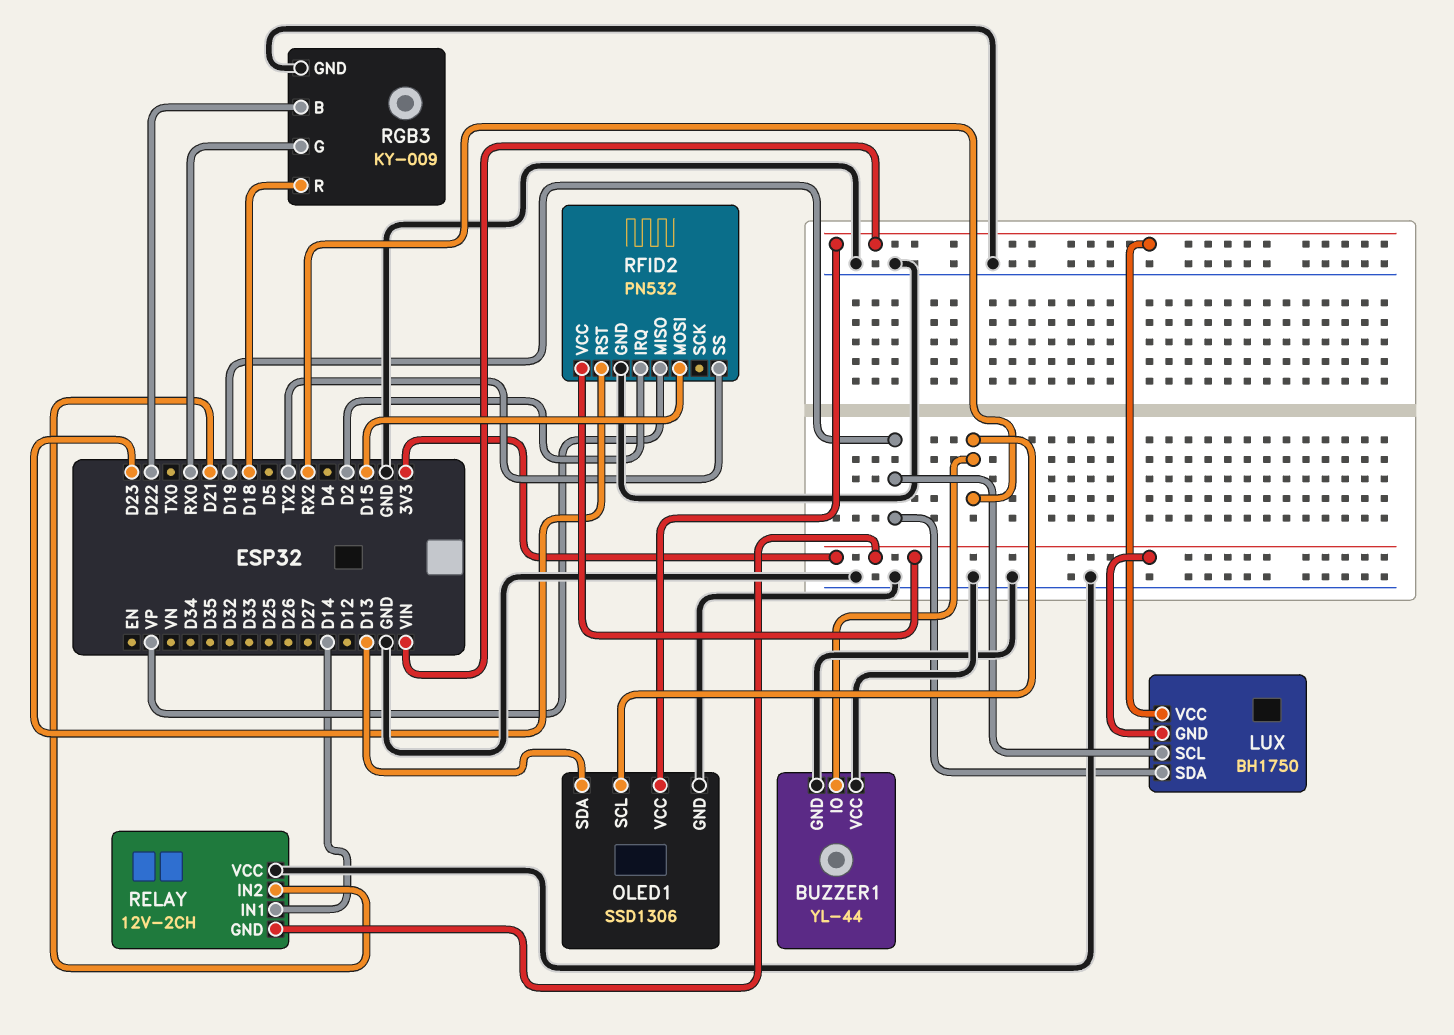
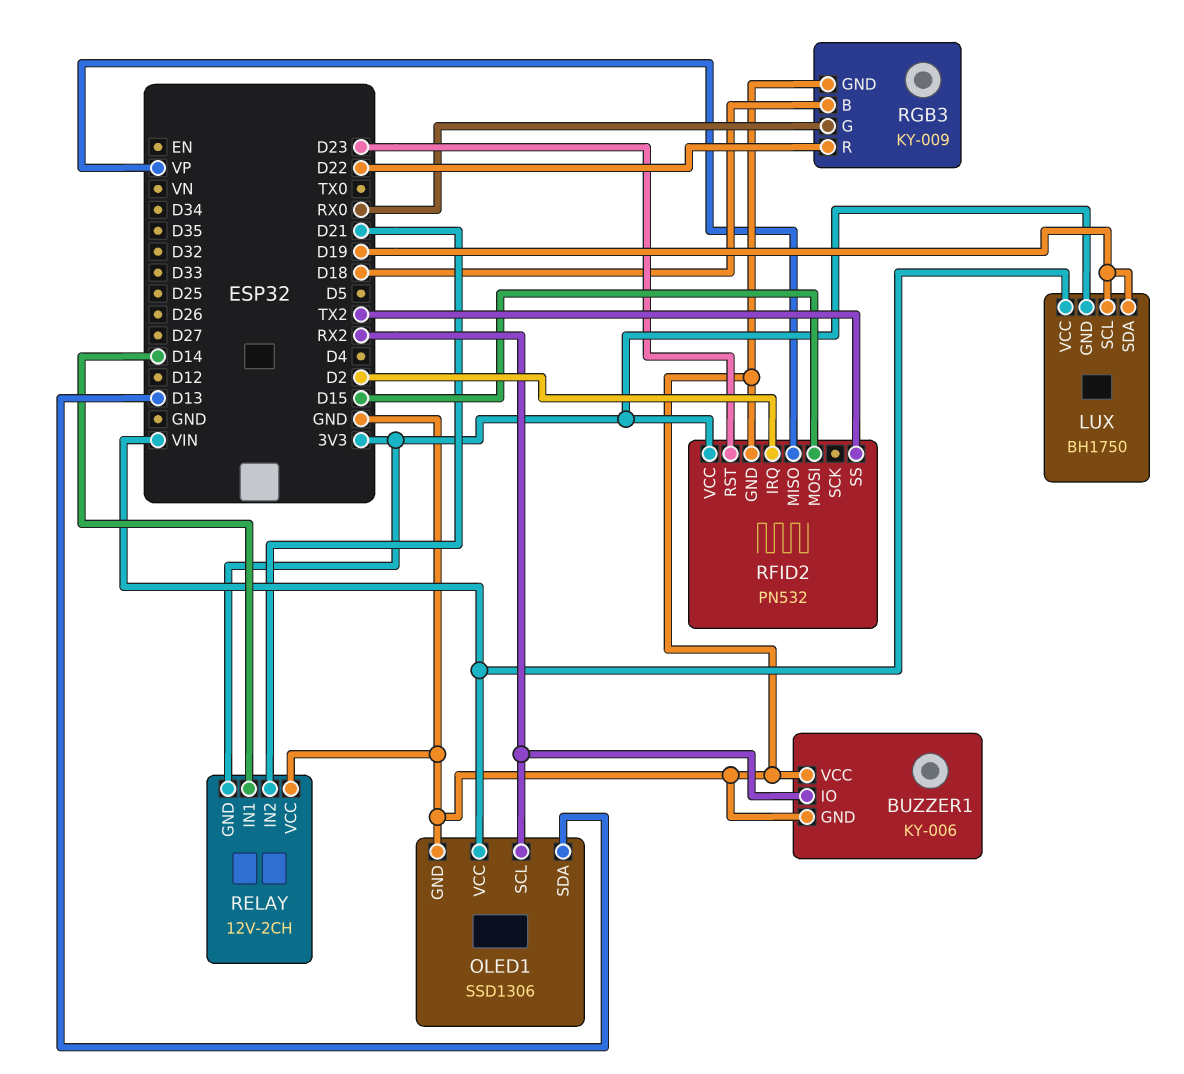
BUZZER1: YL-44 -> KY-006
RGB3 pin B: D22 -> D18
RGB3 pin R: D18 -> D22

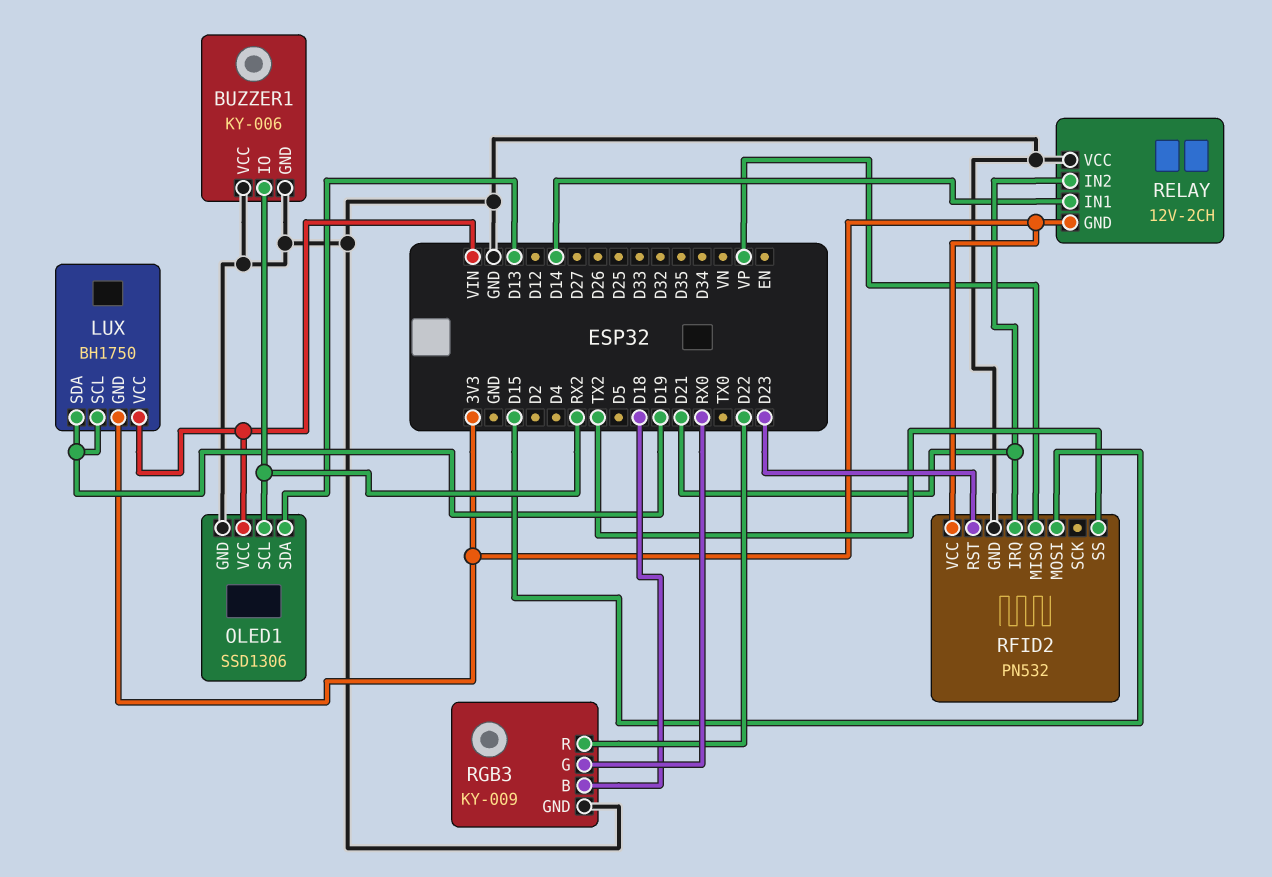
RFID2 pin IRQ: D2 -> D21

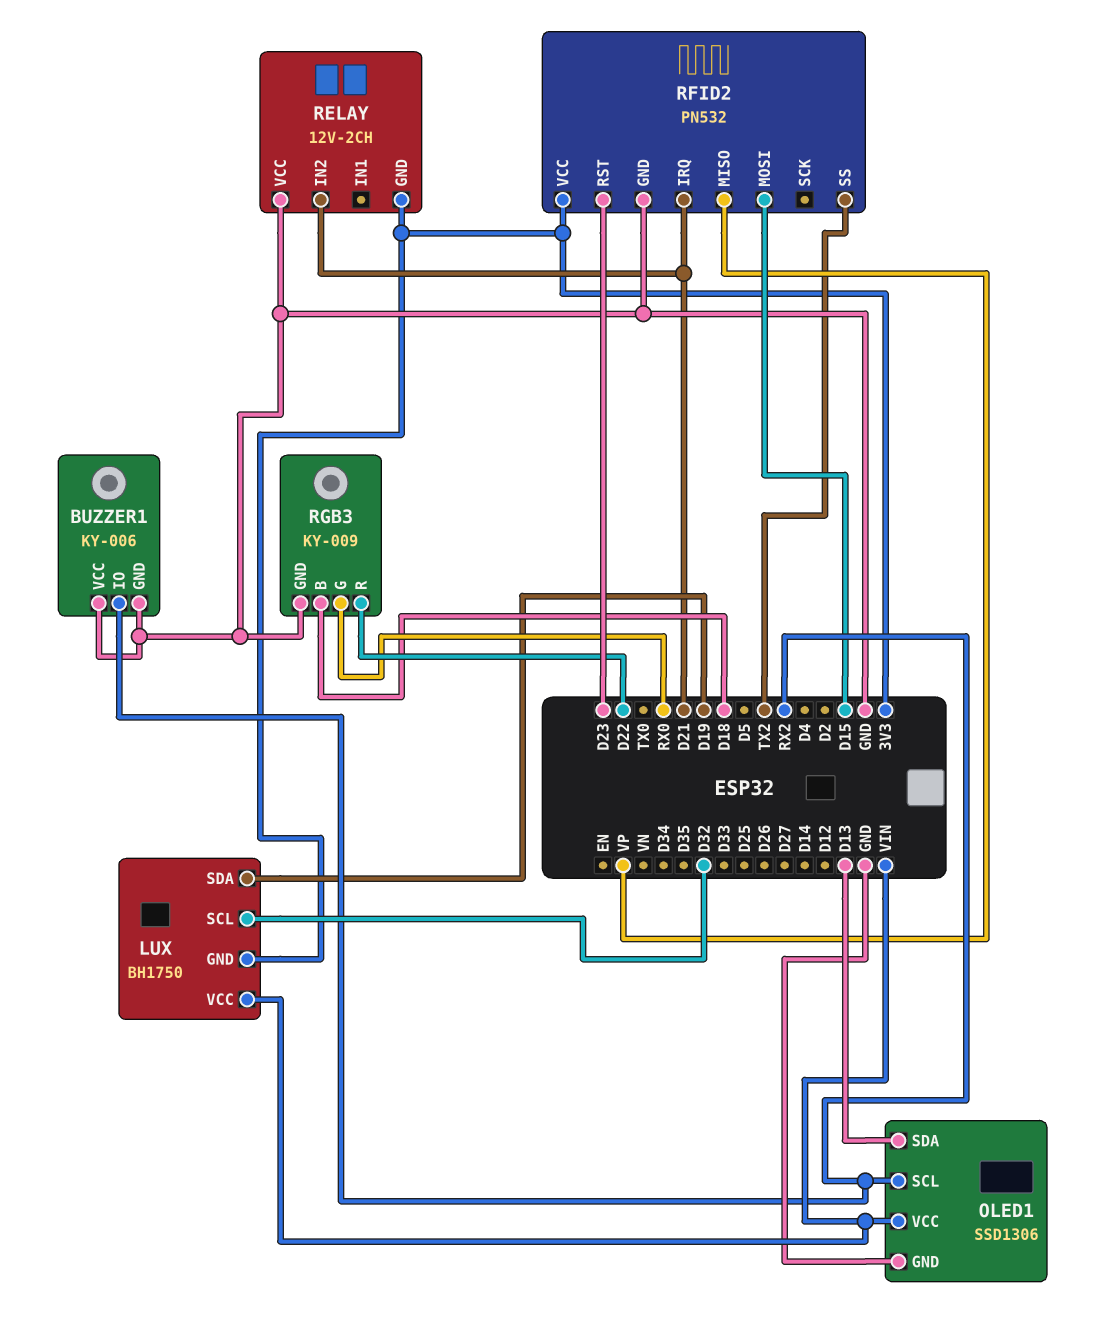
LUX pin SCL: D19 -> D32
RELAY pin IN1: D14 -> none

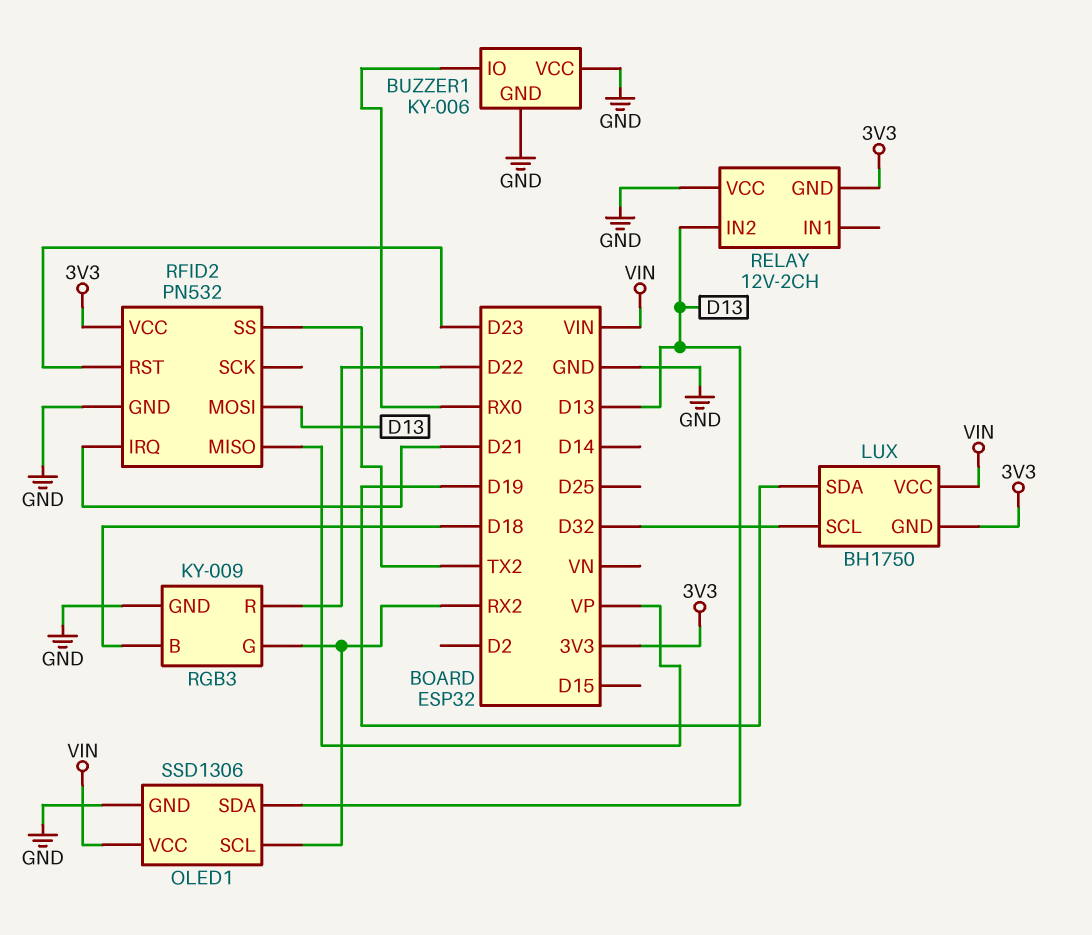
BUZZER1 pin IO: RX2 -> RX0
RELAY pin IN2: D21 -> D13
RFID2 pin MOSI: D15 -> D13
RGB3 pin G: RX0 -> RX2

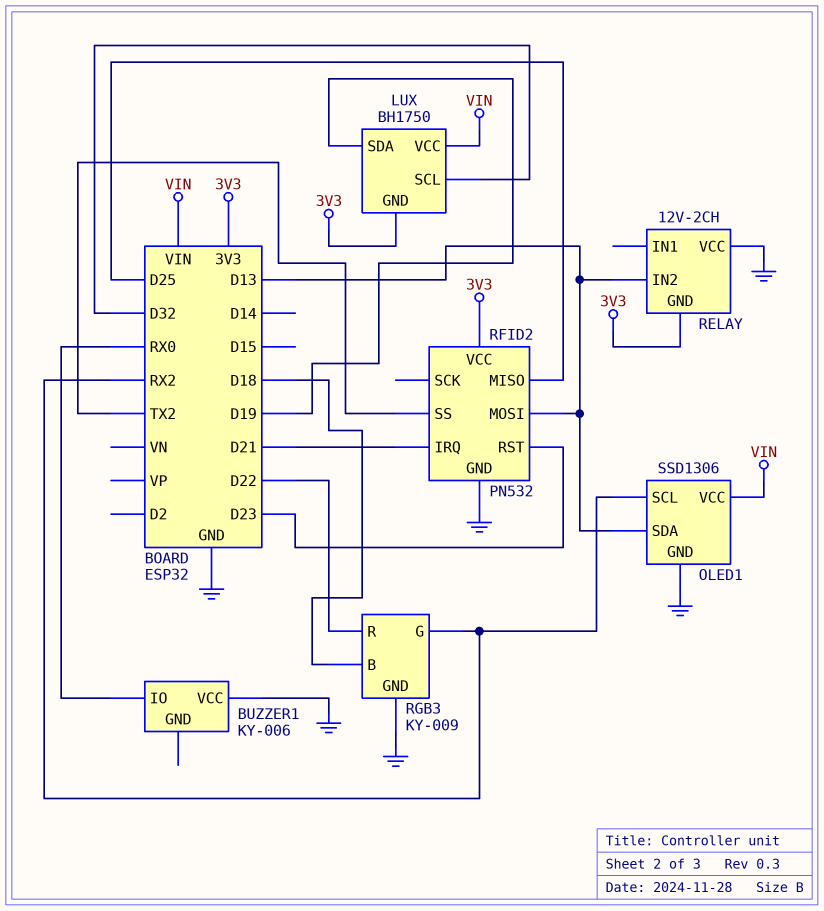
BUZZER1 pin GND: GND -> none
RFID2 pin MISO: VP -> D25

